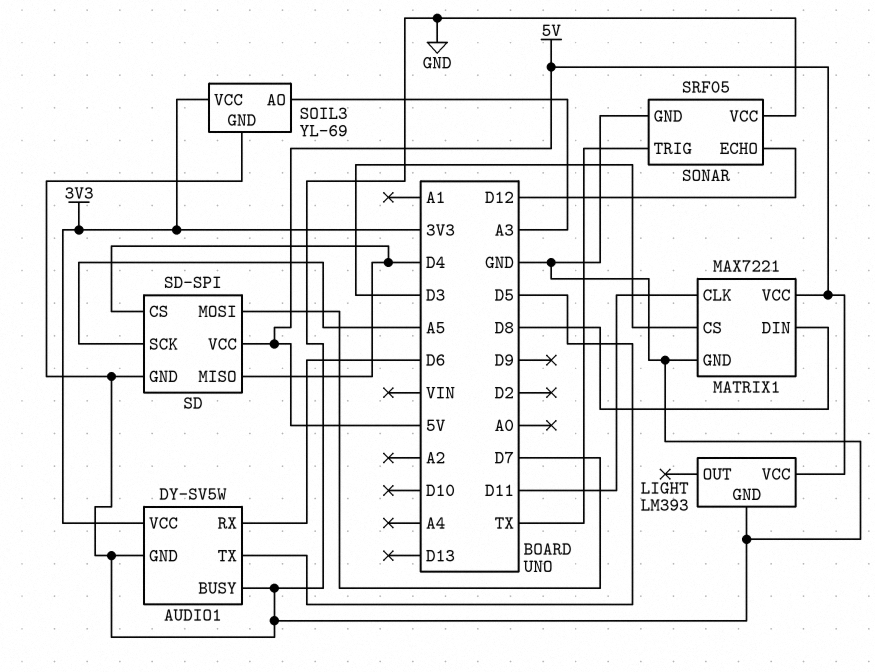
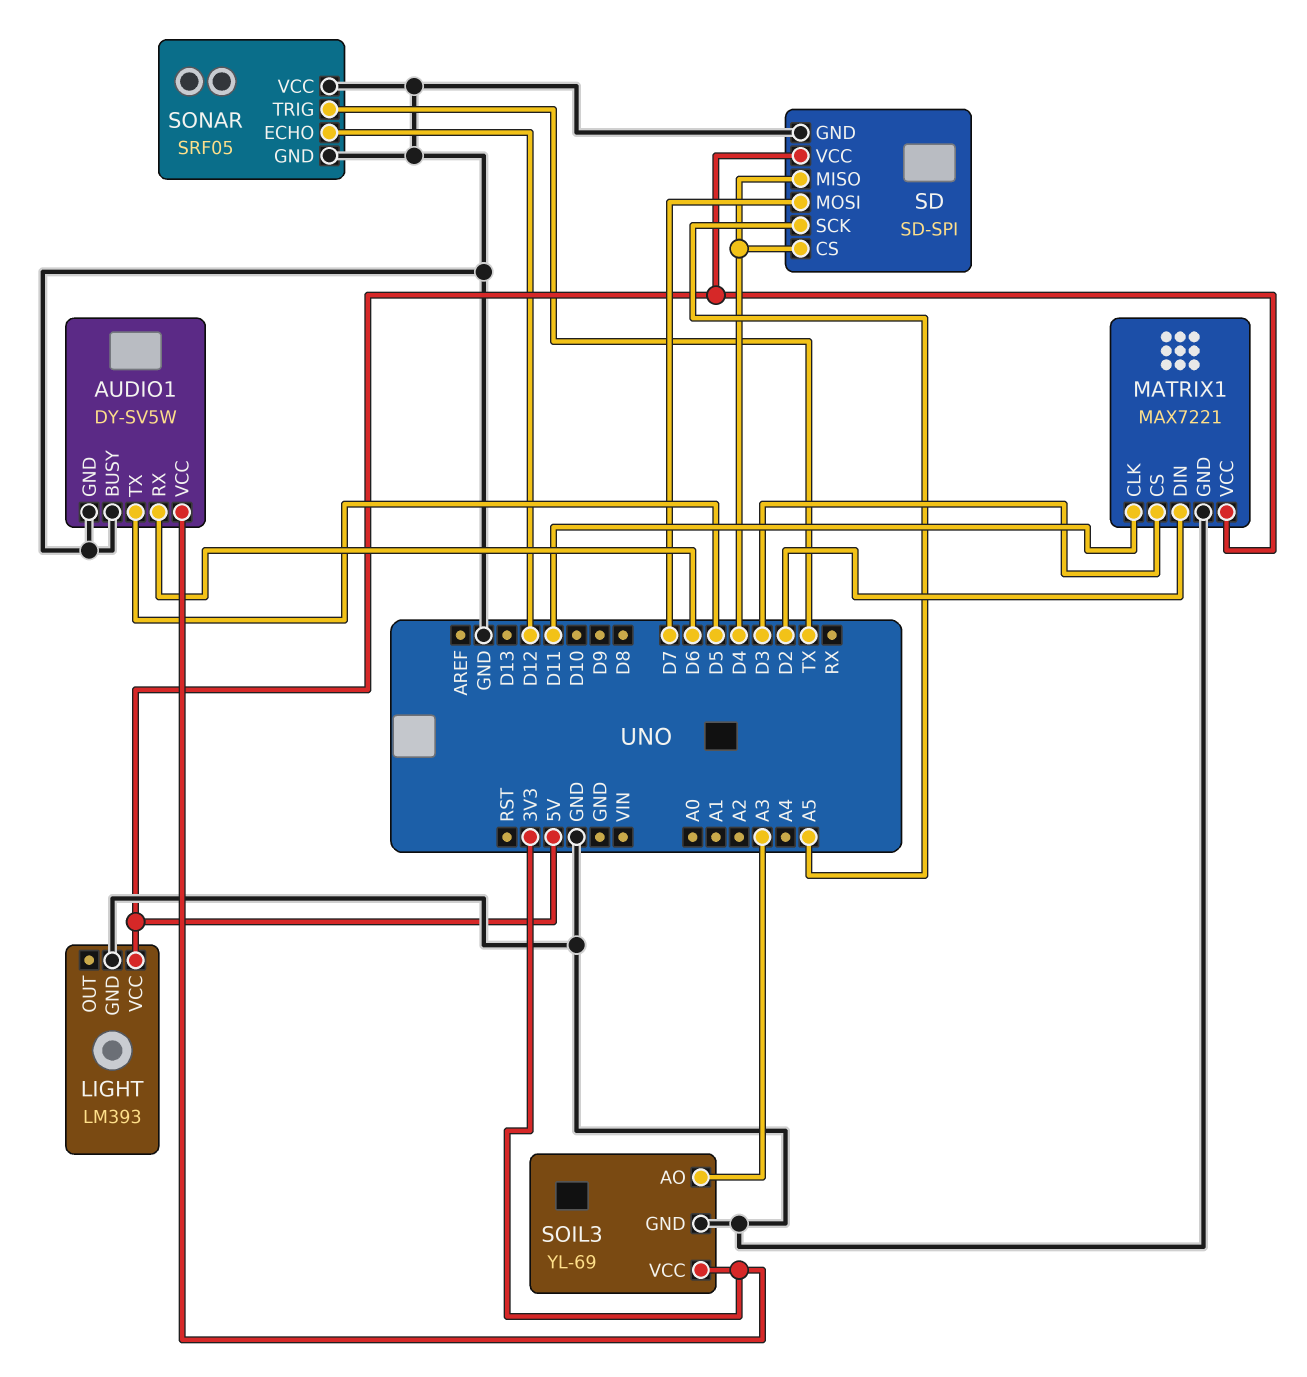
MATRIX1 pin DIN: D8 -> D2

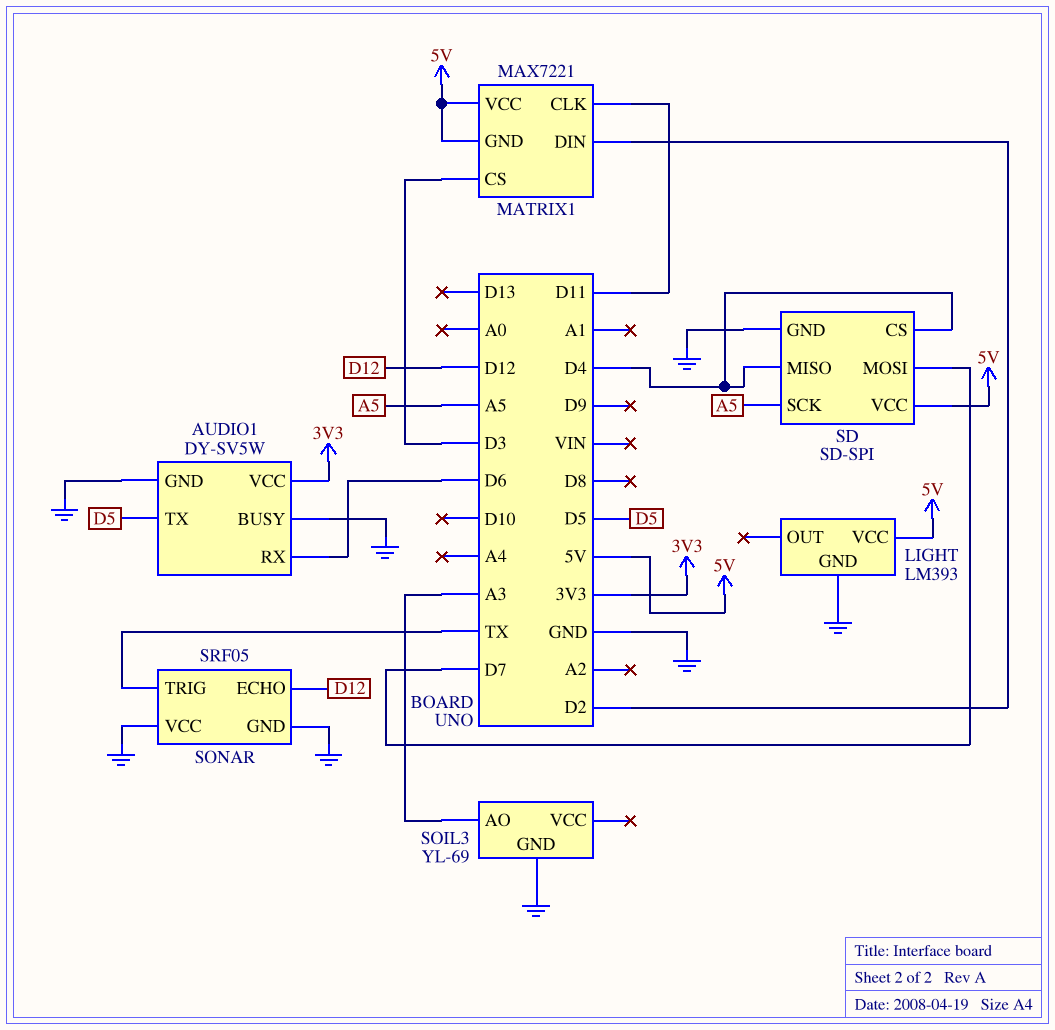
MATRIX1 pin GND: GND -> 5V
SOIL3 pin VCC: 3V3 -> none

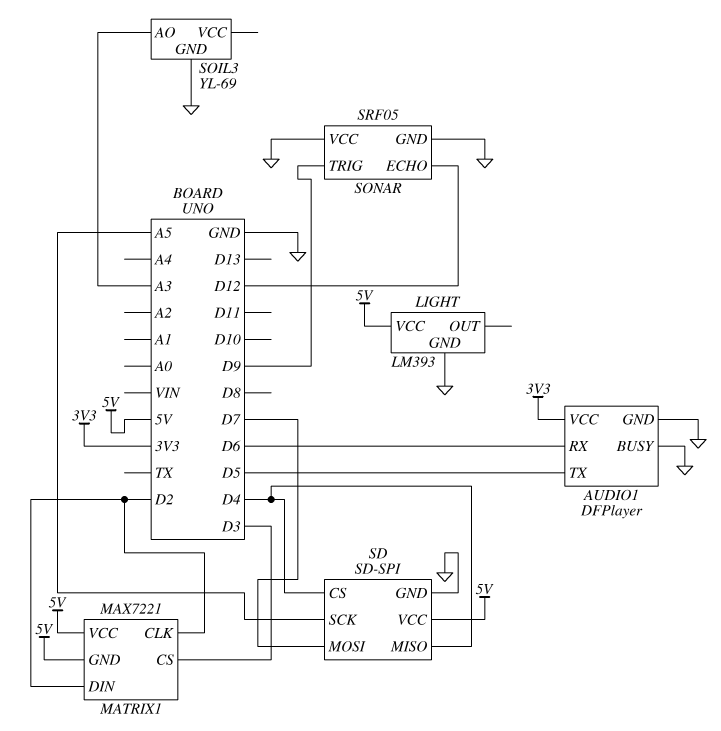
AUDIO1: DY-SV5W -> DFPlayer
MATRIX1 pin CLK: D11 -> D2
SONAR pin TRIG: TX -> D9

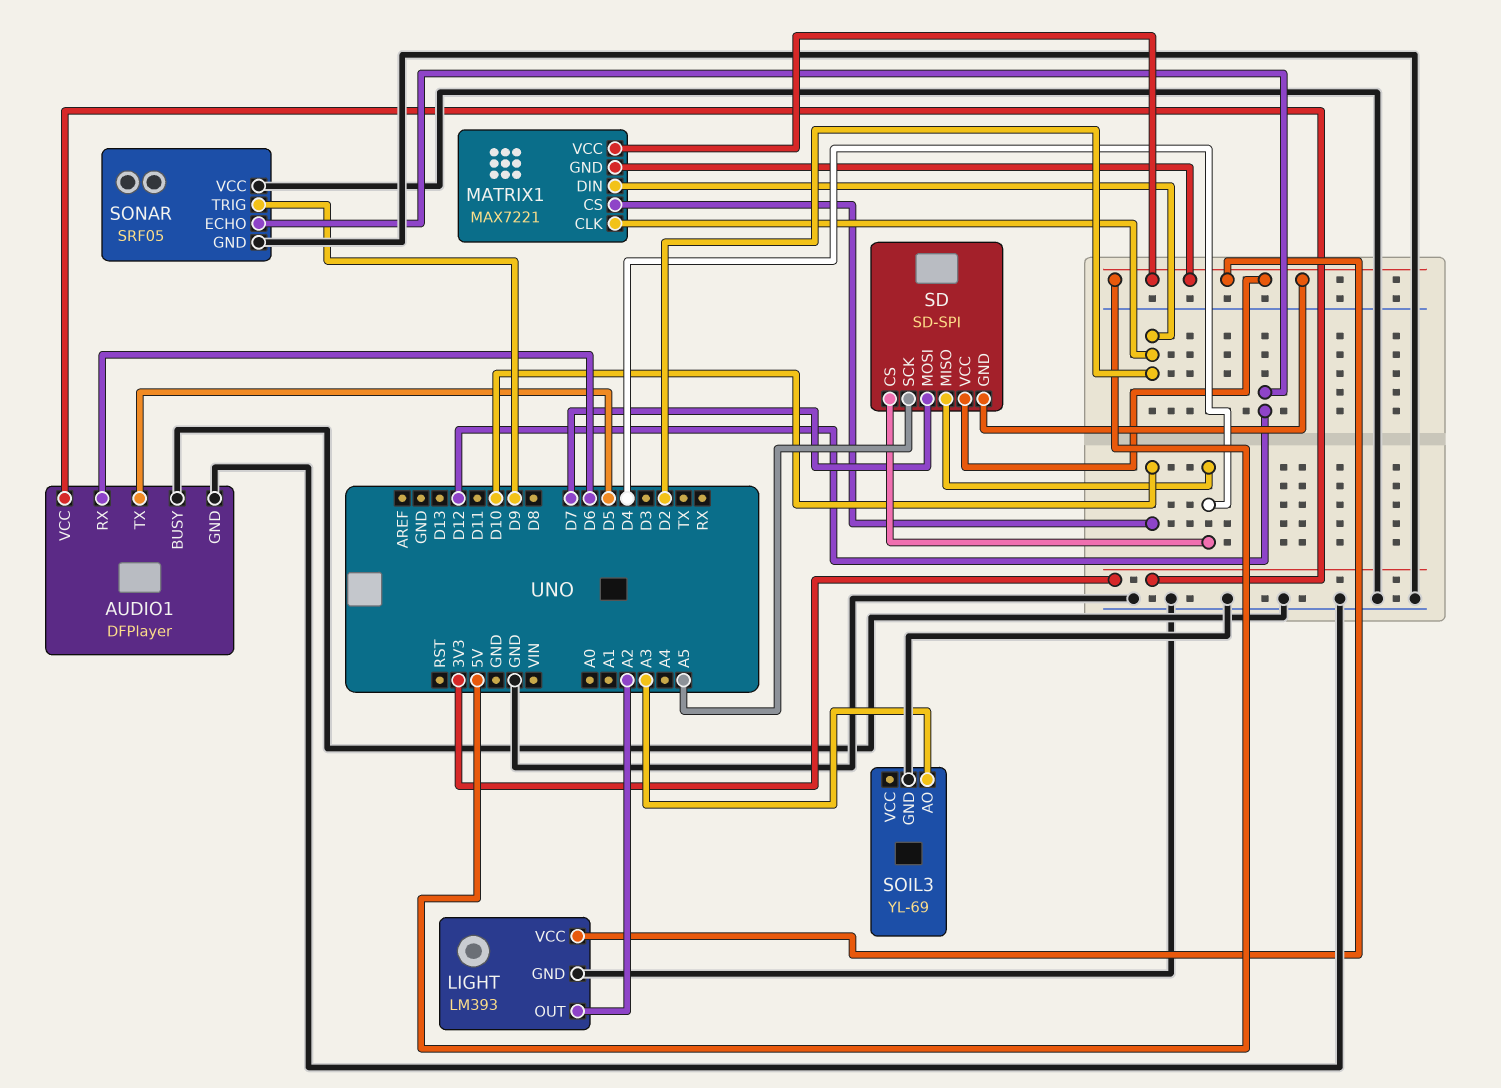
LIGHT pin OUT: none -> A2
MATRIX1 pin CS: D3 -> D10
SD pin GND: GND -> 5V

